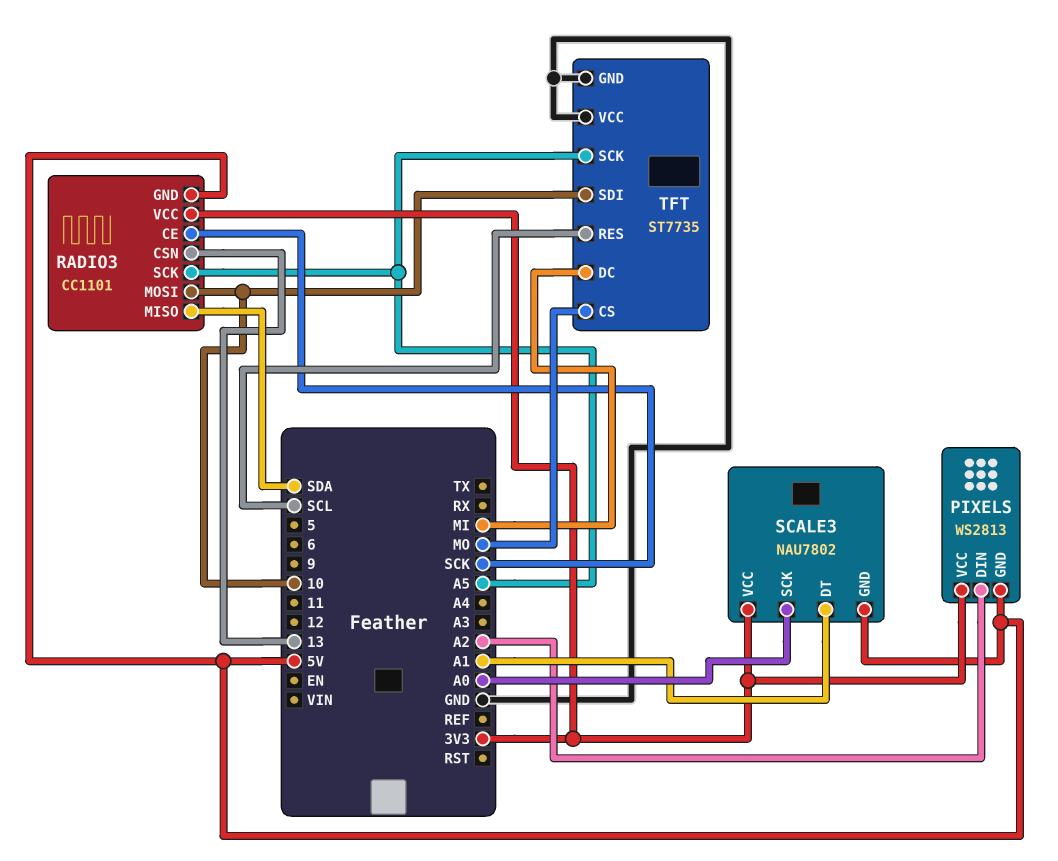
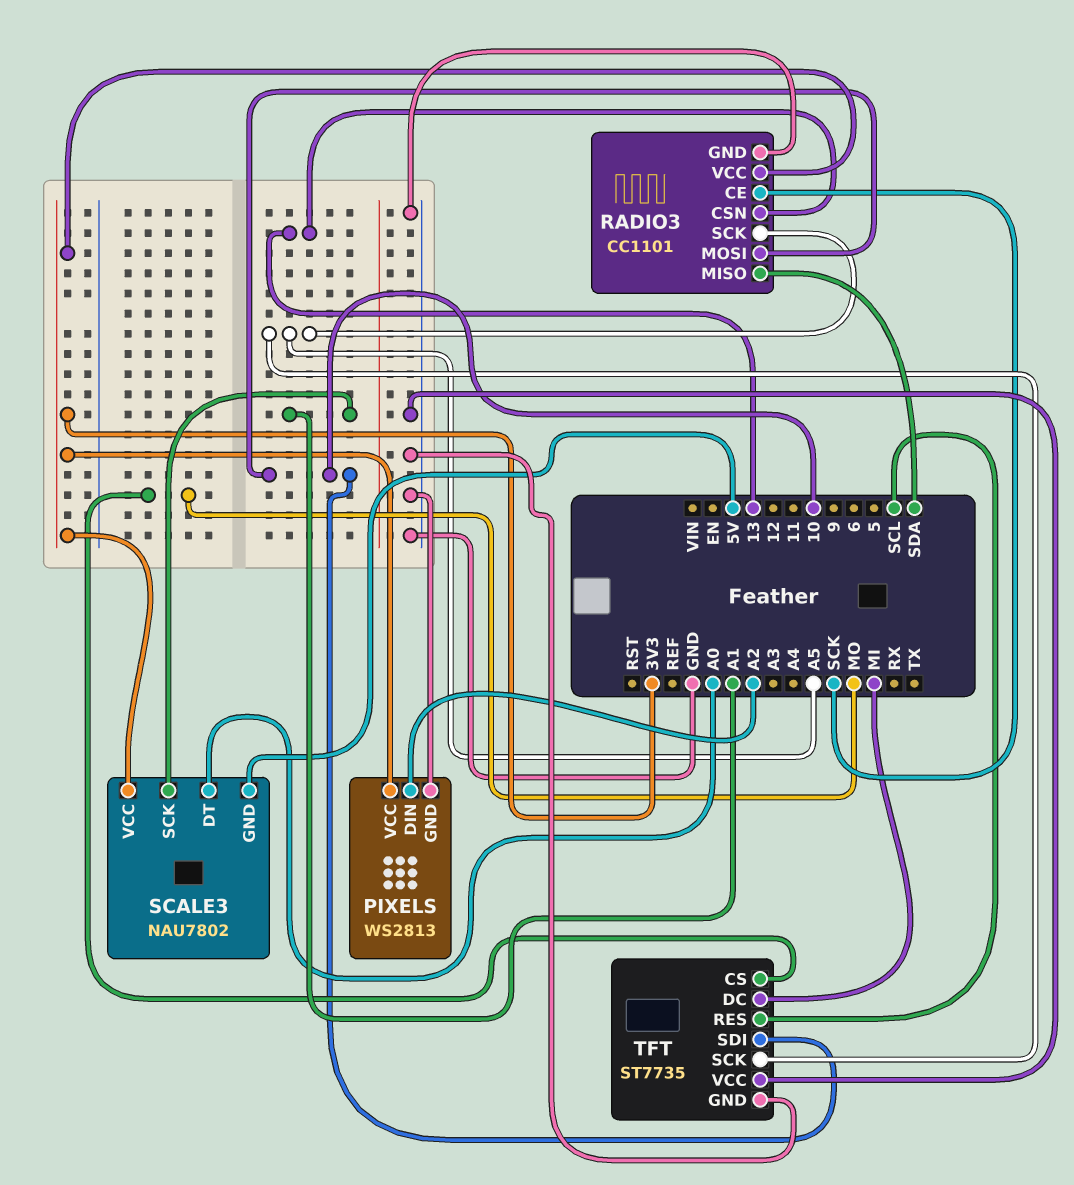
PIXELS pin GND: 5V -> GND
RADIO3 pin GND: 5V -> GND
SCALE3 pin DT: A1 -> A0
SCALE3 pin SCK: A0 -> A1

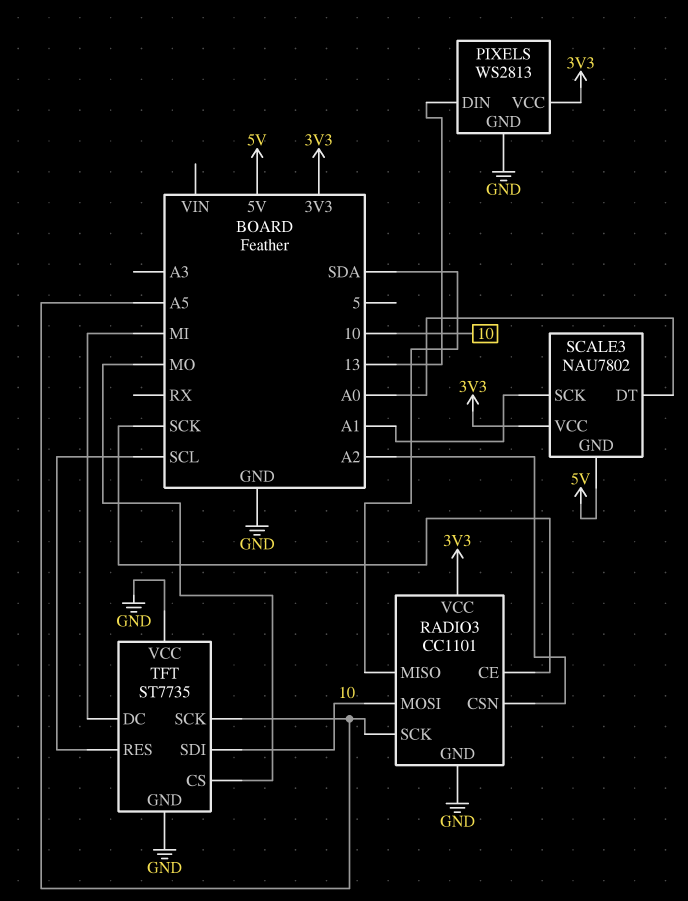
PIXELS pin DIN: A2 -> 13
RADIO3 pin CSN: 13 -> A2

